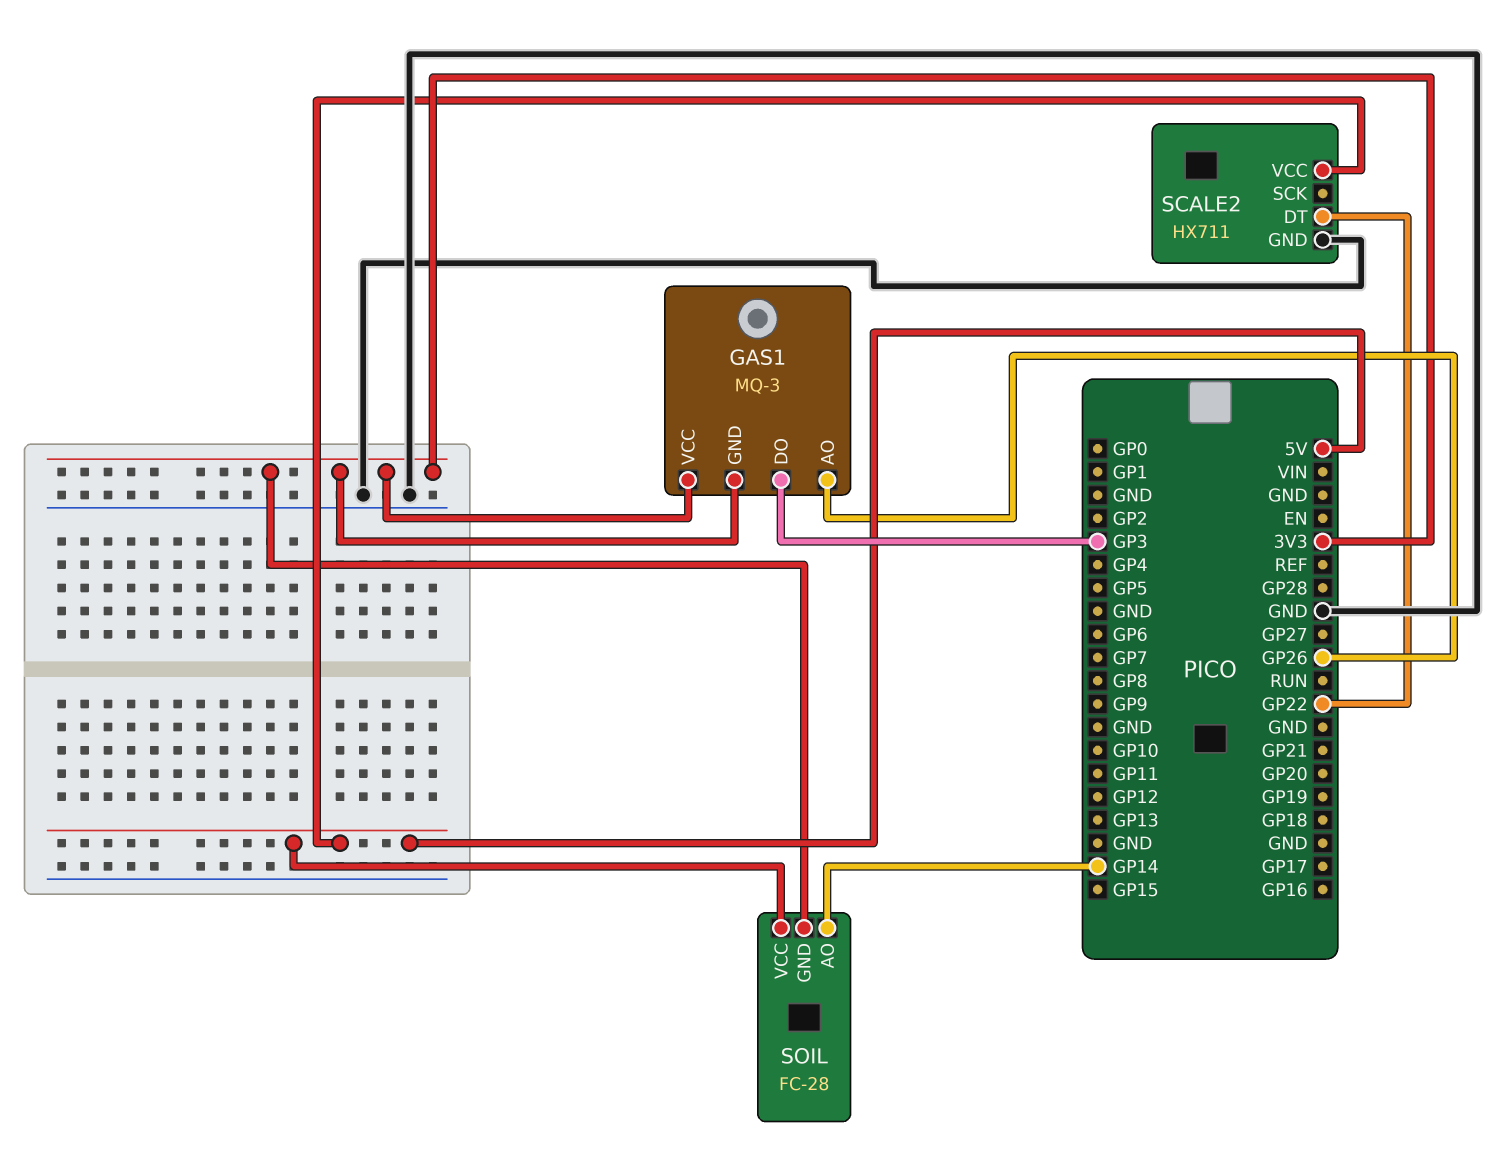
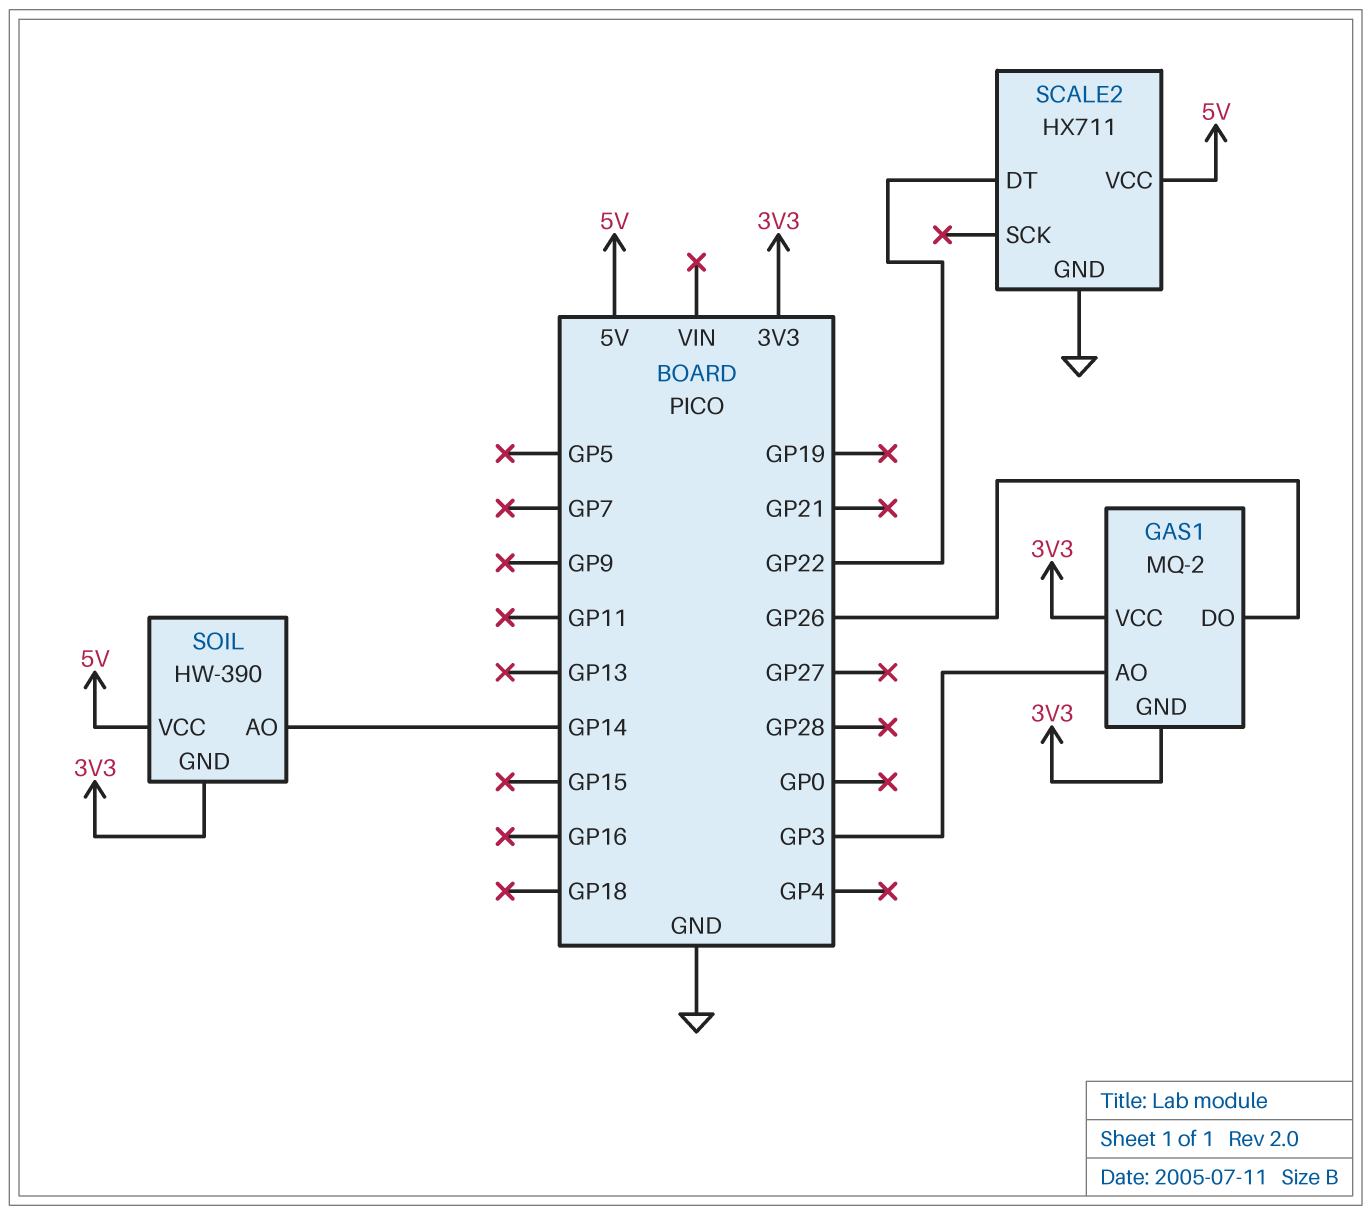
GAS1: MQ-3 -> MQ-2
GAS1 pin AO: GP26 -> GP3
GAS1 pin DO: GP3 -> GP26
SOIL: FC-28 -> HW-390

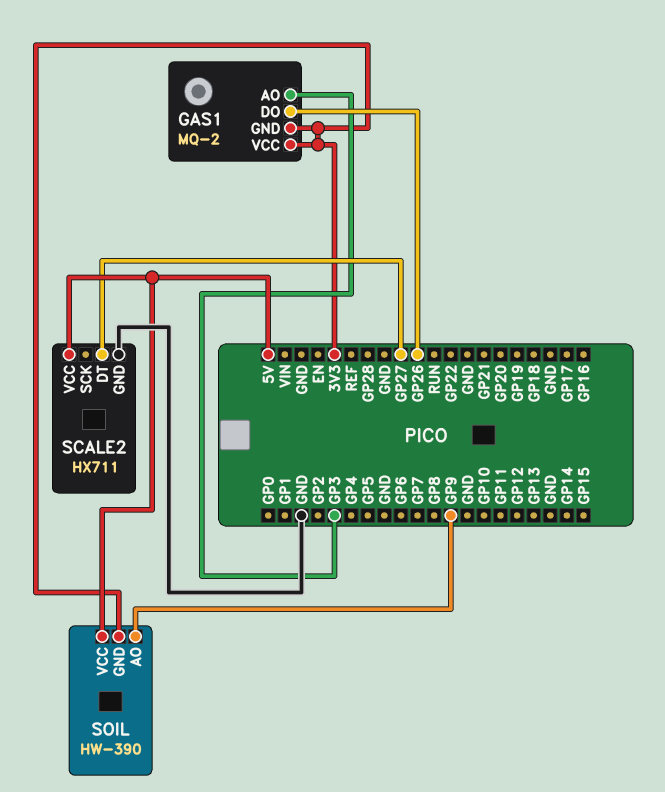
SCALE2 pin DT: GP22 -> GP27
SOIL pin AO: GP14 -> GP9

